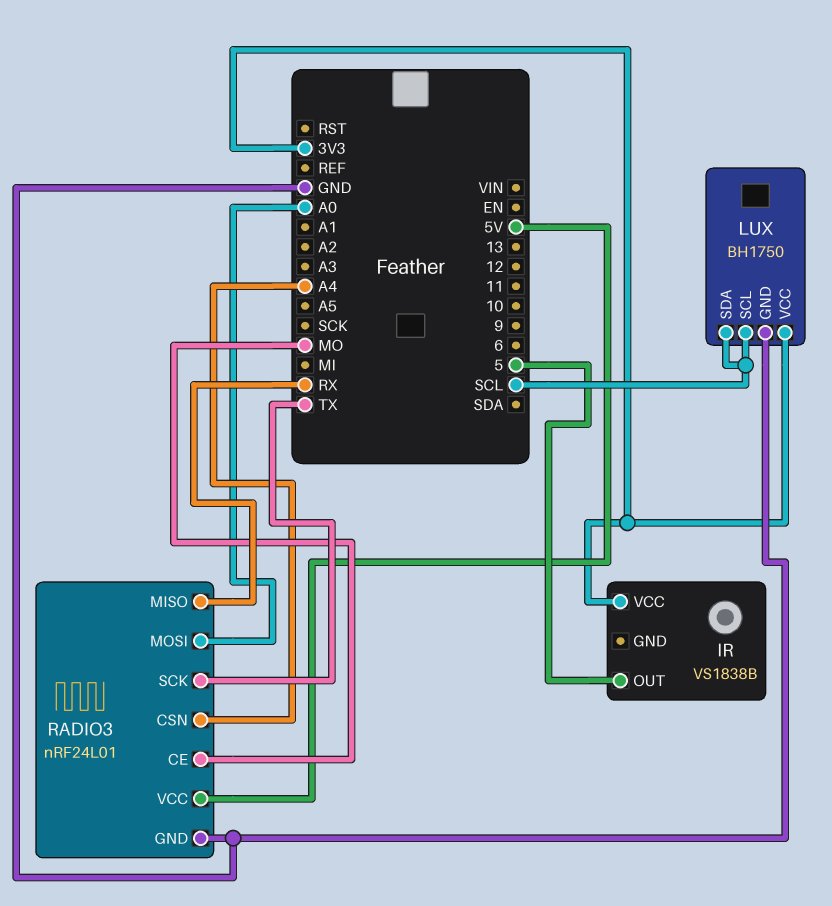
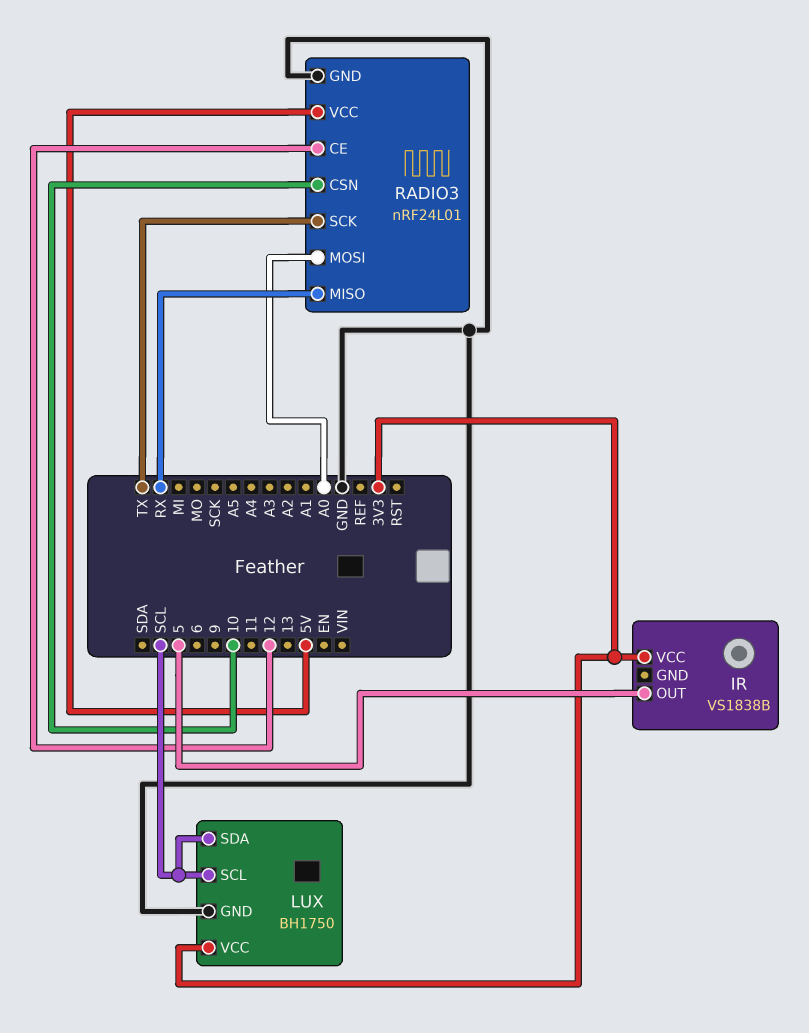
RADIO3 pin CE: MO -> 12
RADIO3 pin CSN: A4 -> 10

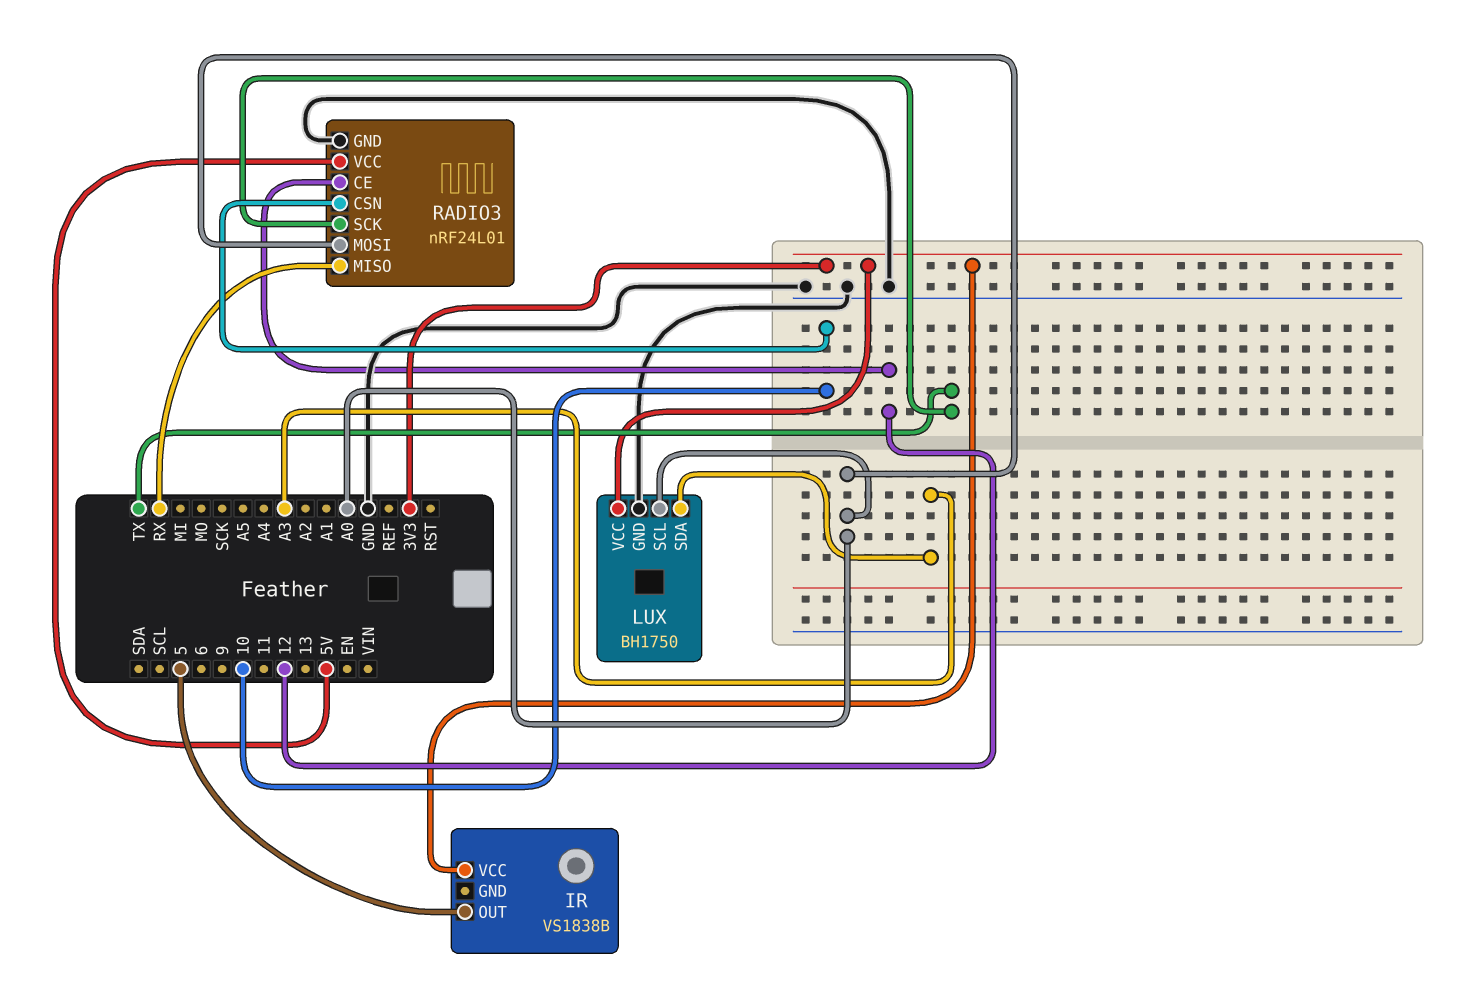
LUX pin SCL: SCL -> A0
LUX pin SDA: SCL -> A3

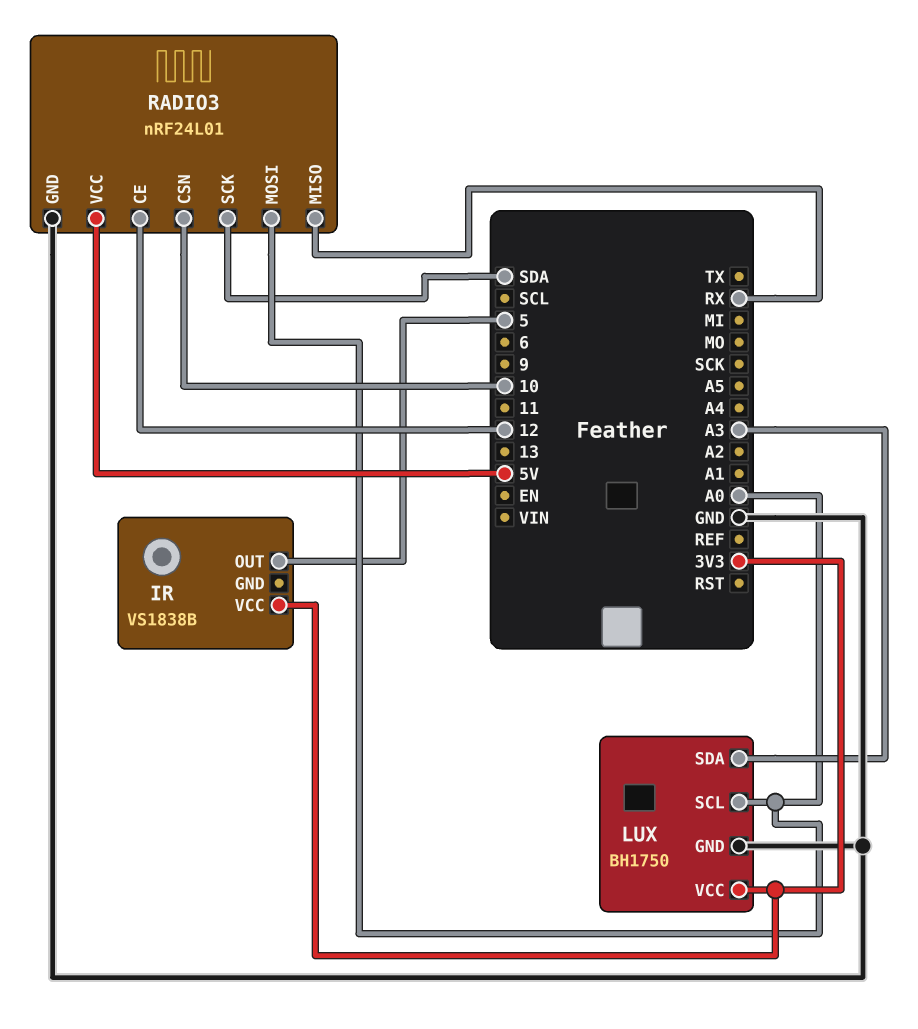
RADIO3 pin SCK: TX -> SDA

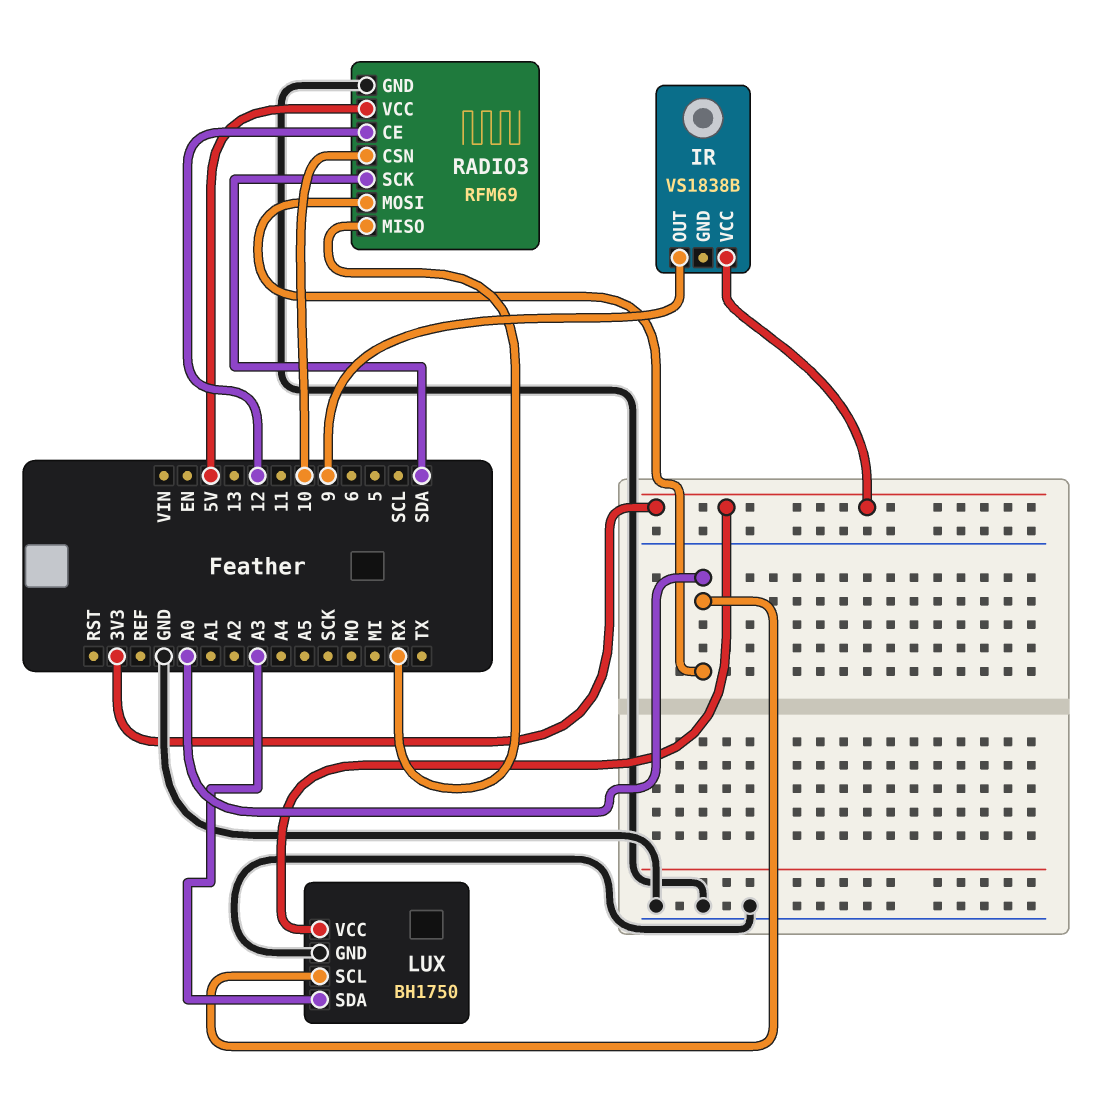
IR pin OUT: 5 -> 9
RADIO3: nRF24L01 -> RFM69

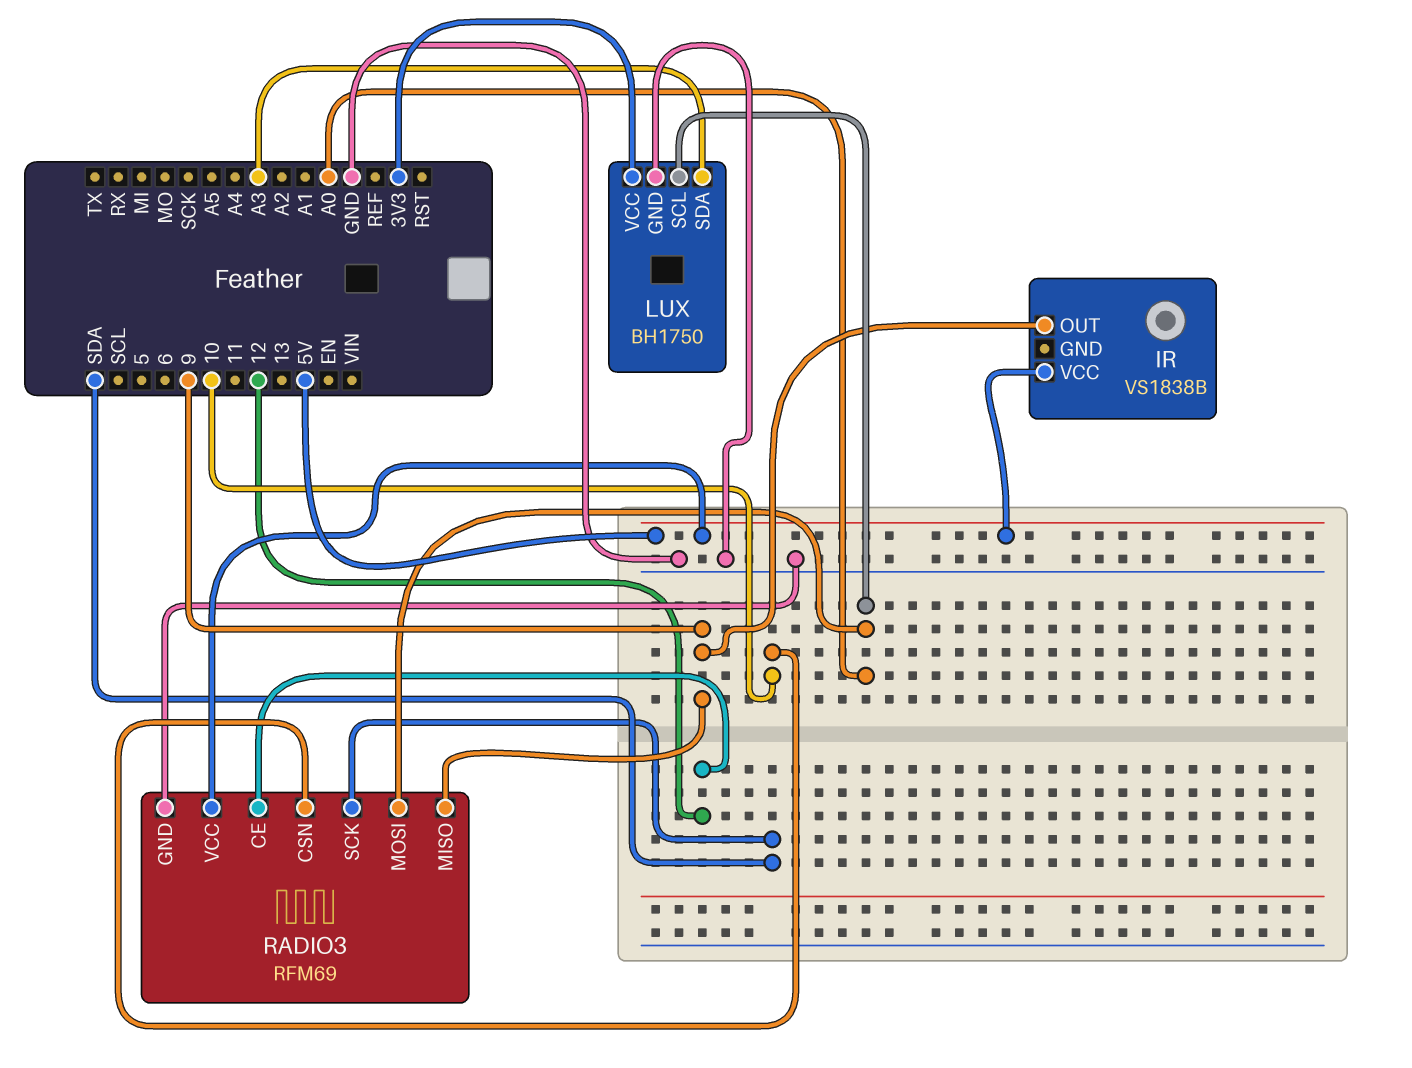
IR pin VCC: 3V3 -> 5V
RADIO3 pin MISO: RX -> 9

